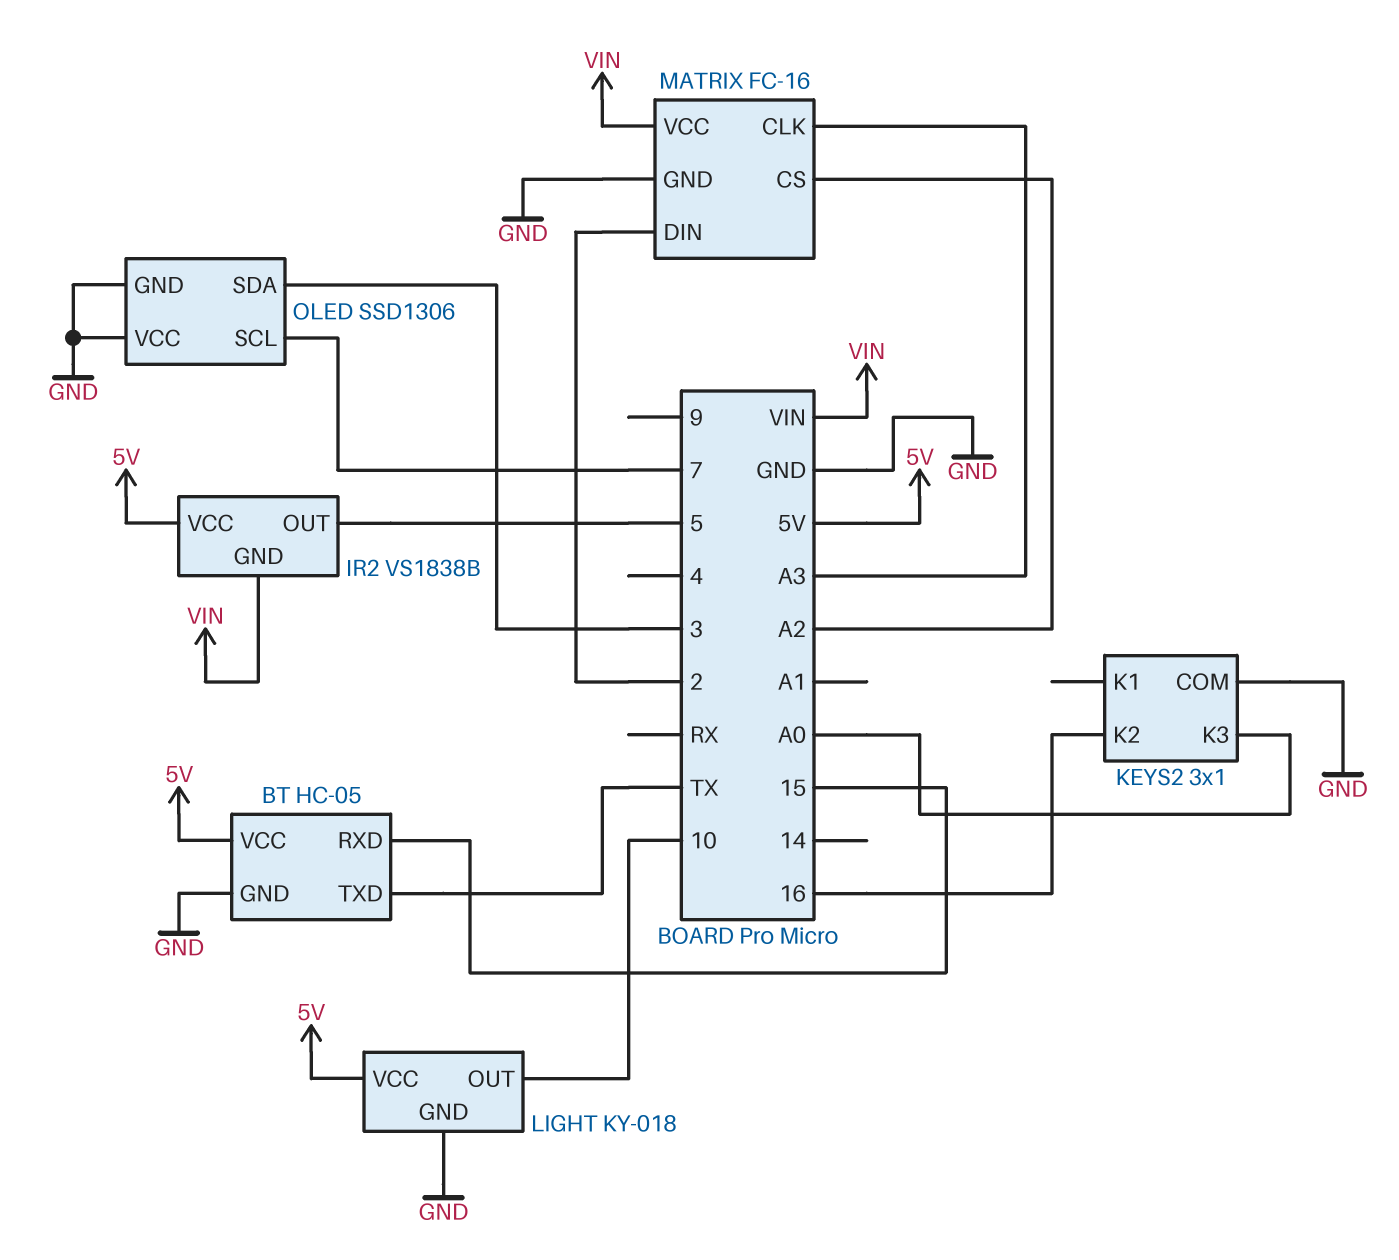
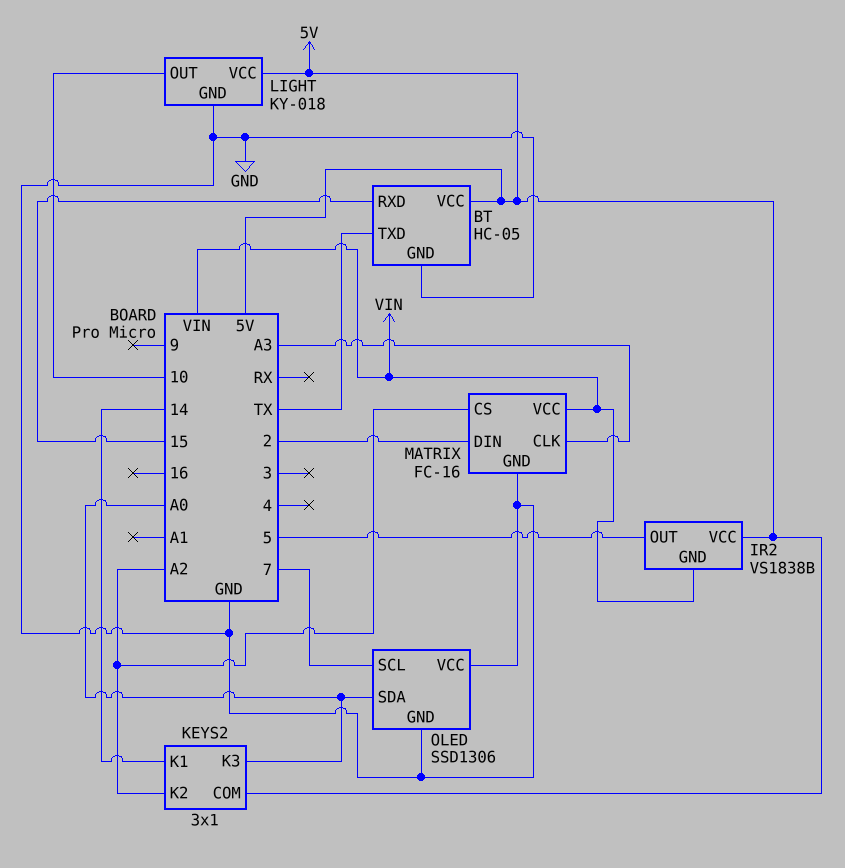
KEYS2 pin COM: GND -> 5V
KEYS2 pin K1: none -> 14
KEYS2 pin K2: 16 -> A2
OLED pin SDA: 3 -> A0

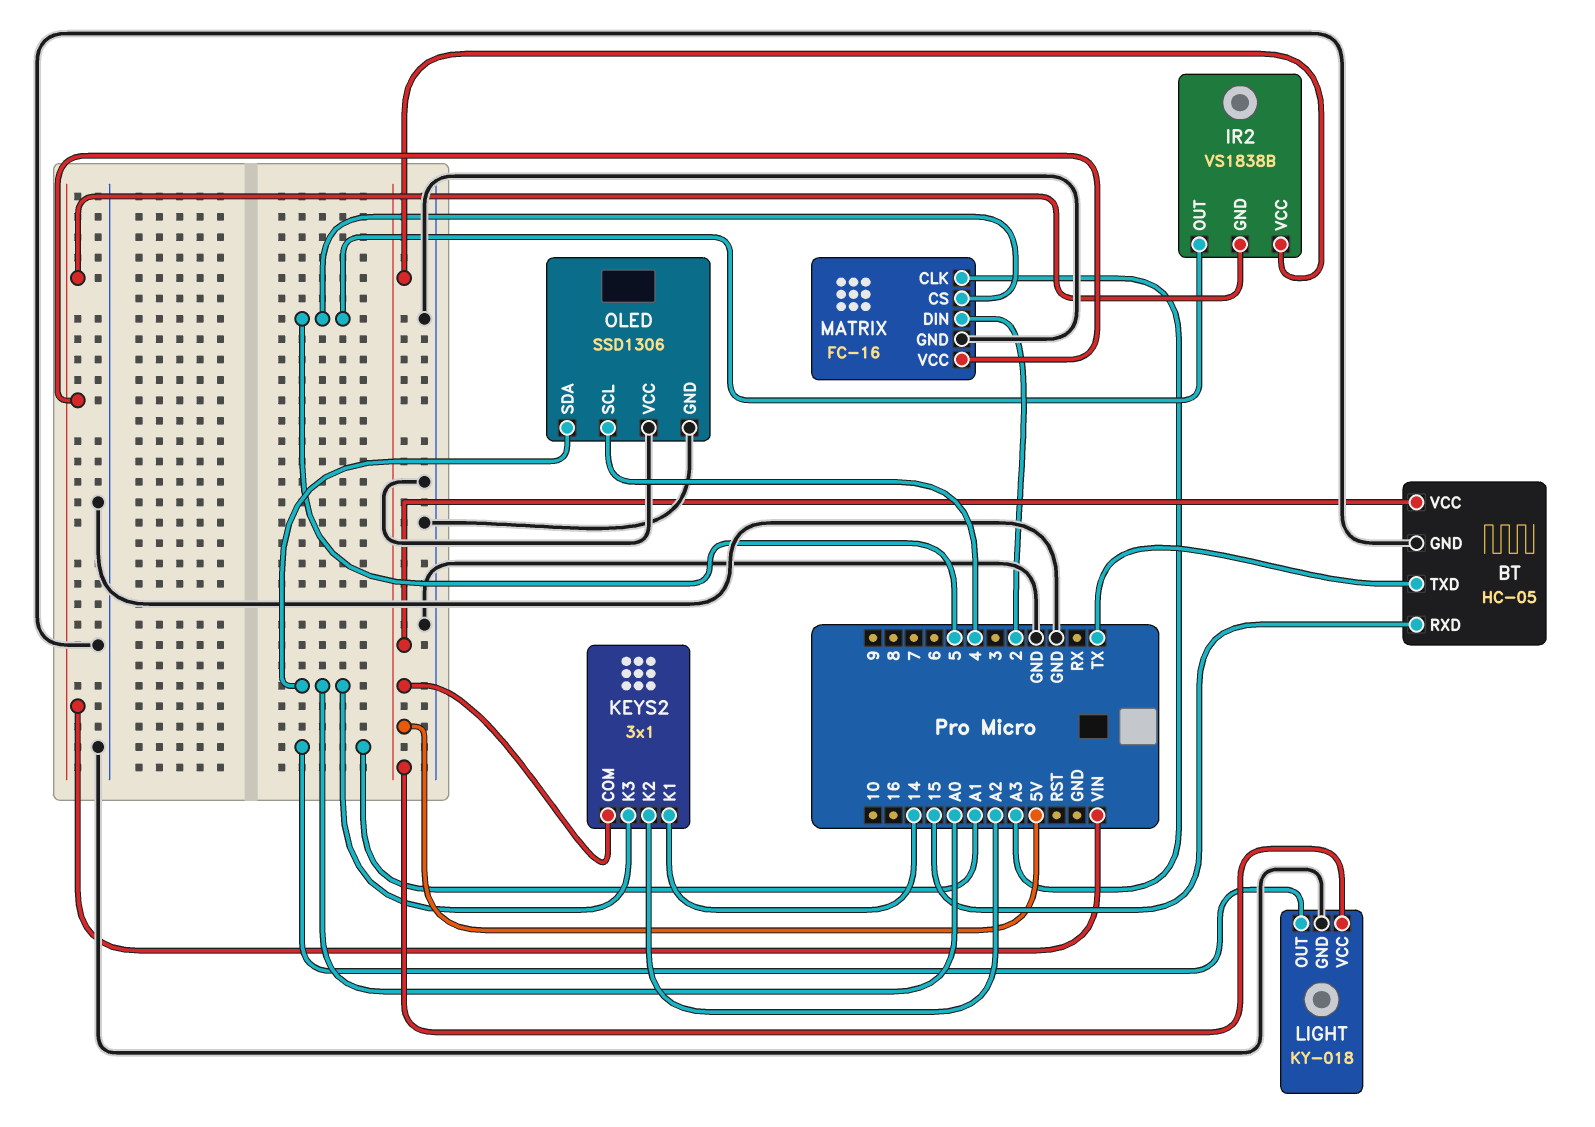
LIGHT pin OUT: 10 -> A1
MATRIX pin CS: A2 -> 5
OLED pin SCL: 7 -> 4

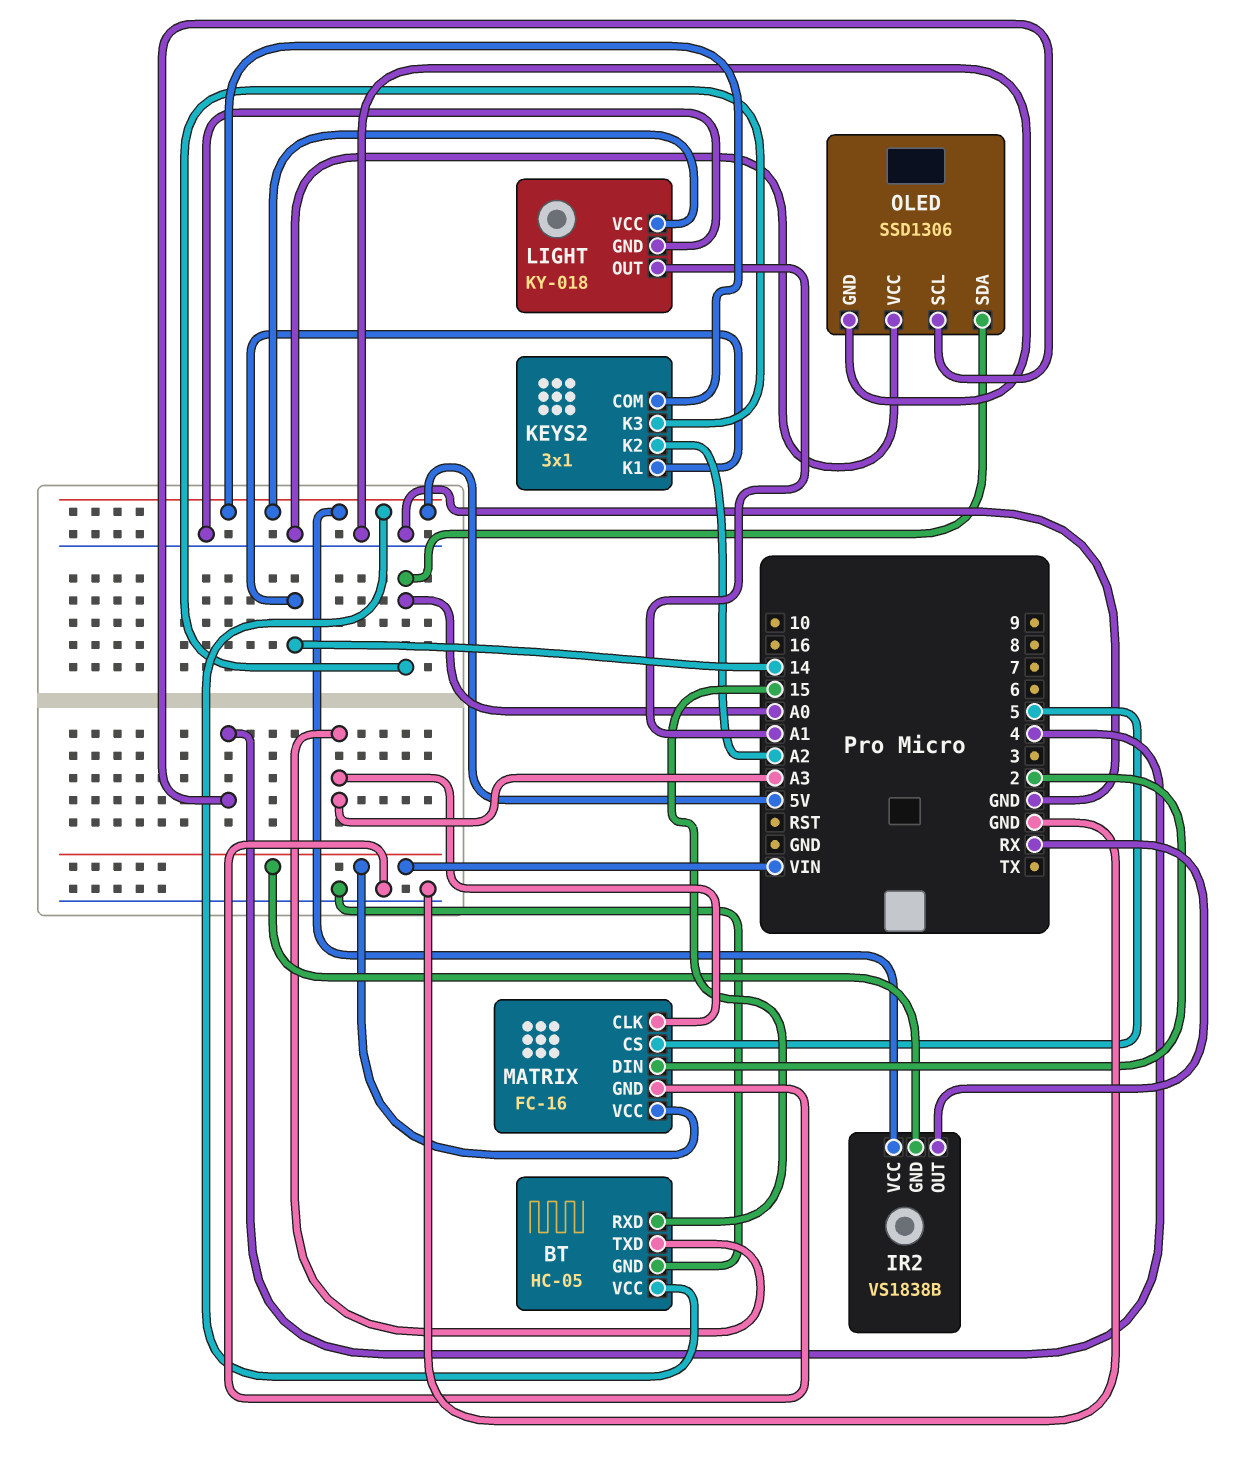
BT pin TXD: TX -> A3
IR2 pin OUT: 5 -> RX

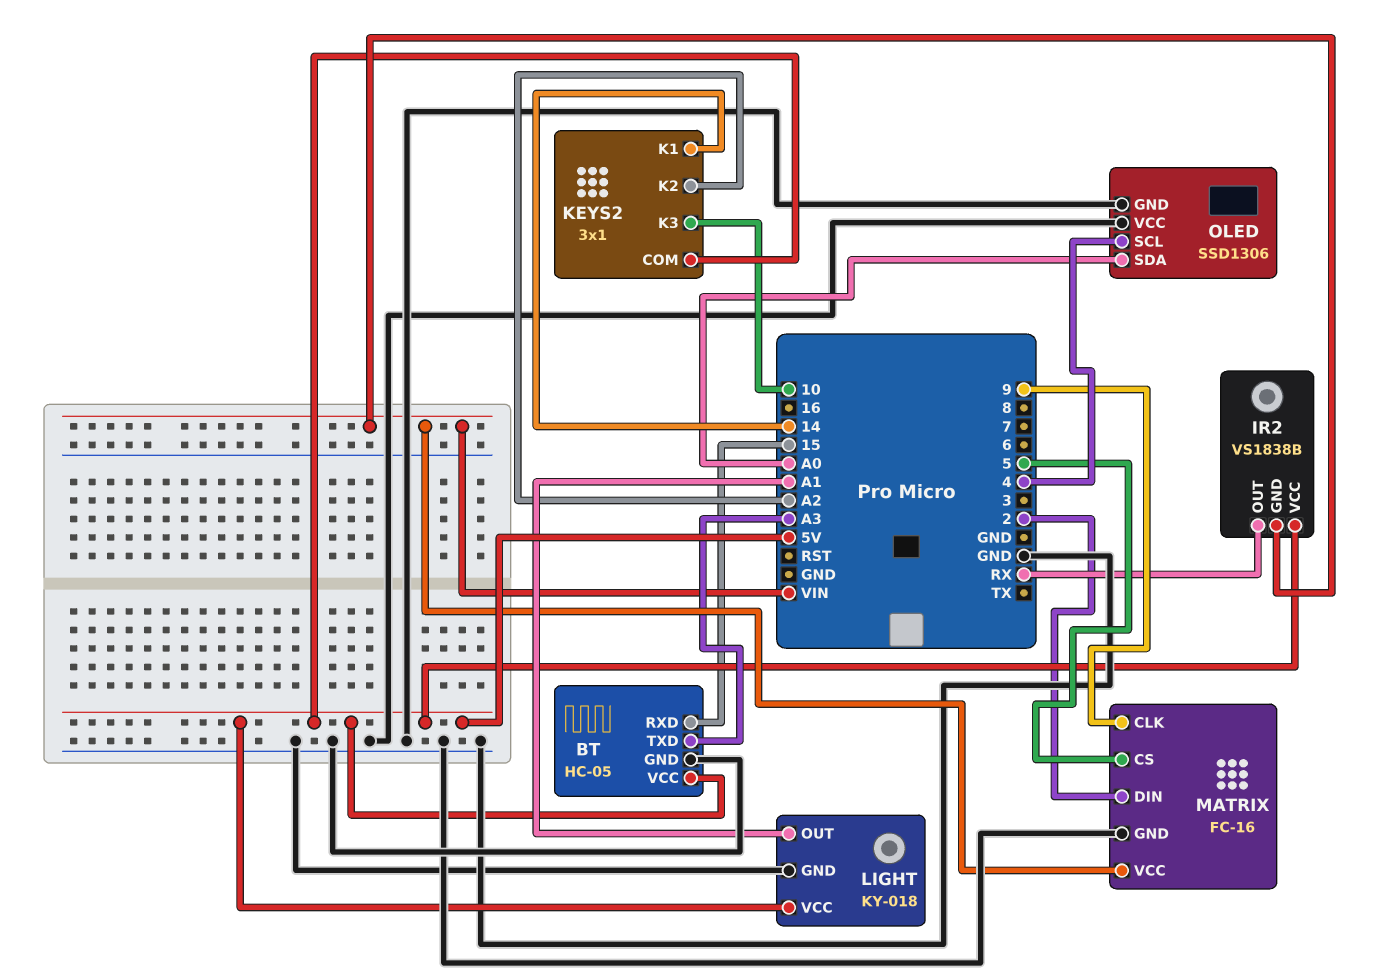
KEYS2 pin K3: A0 -> 10
MATRIX pin CLK: A3 -> 9

